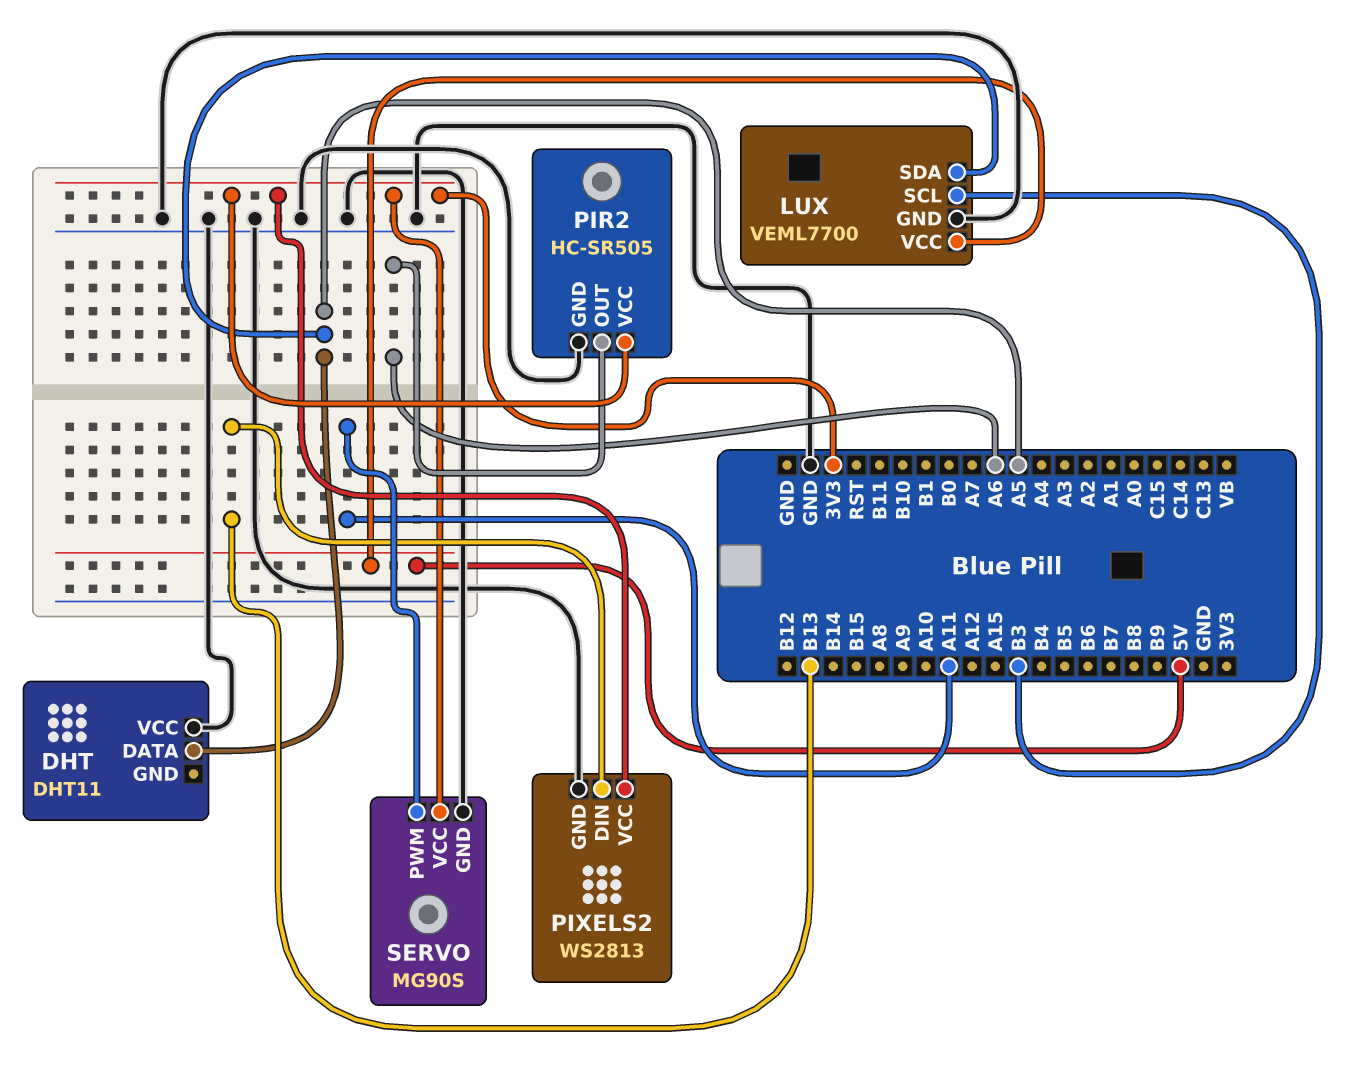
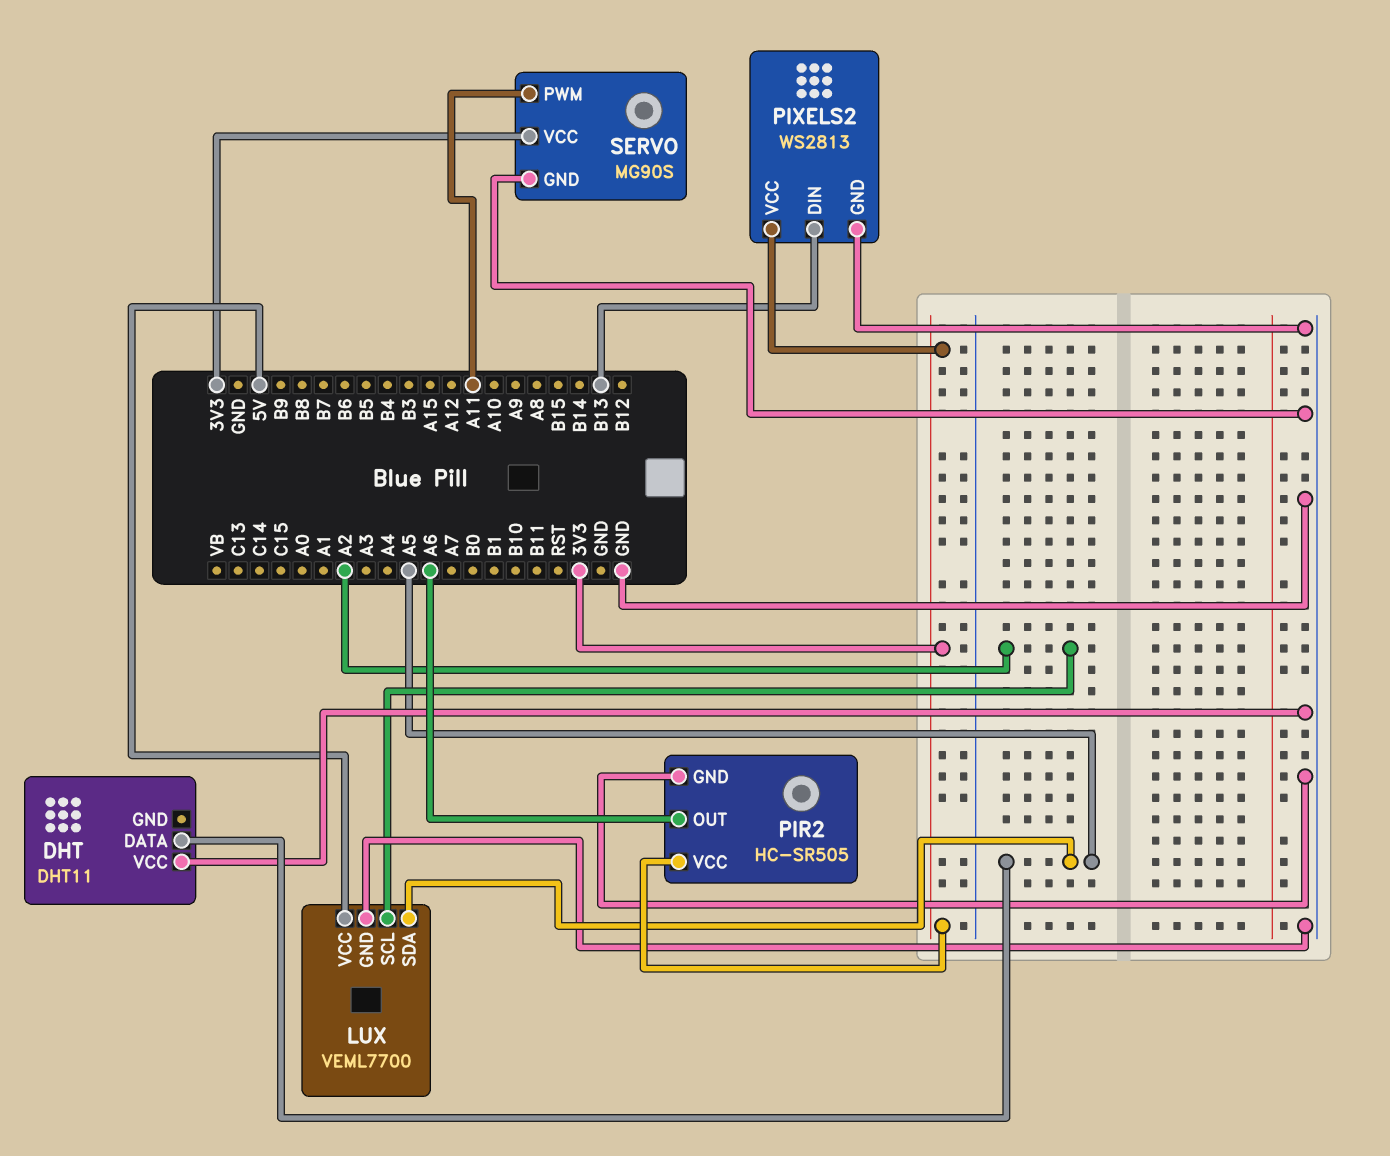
LUX pin SCL: B3 -> A2

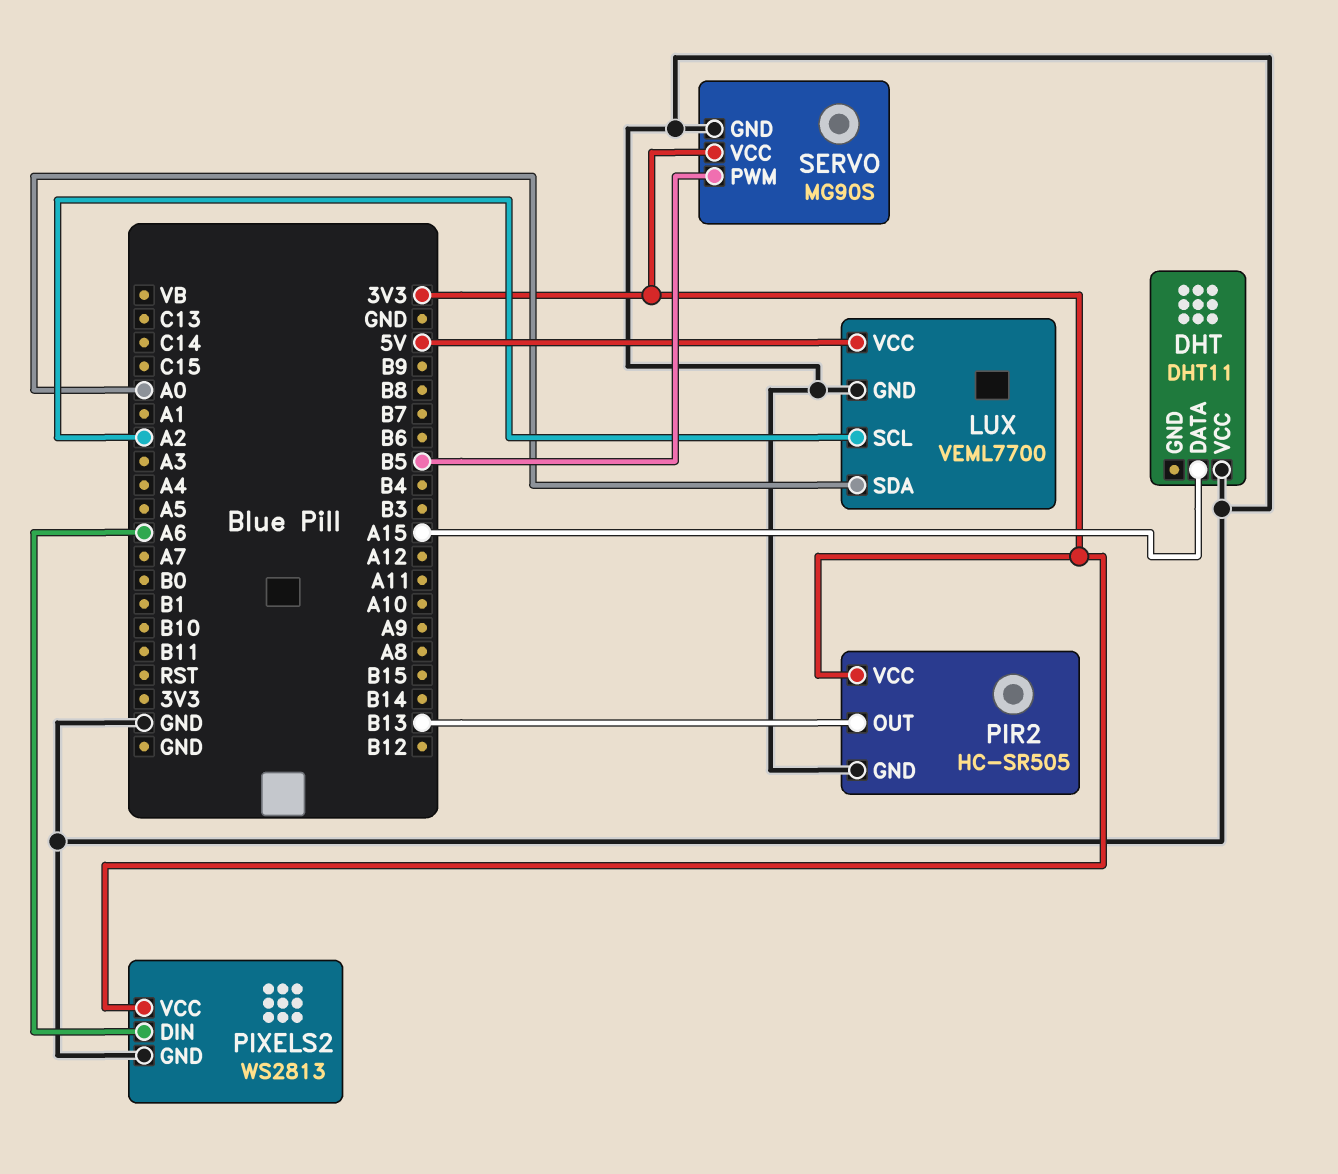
DHT pin DATA: A5 -> A15
LUX pin SDA: A5 -> A0
PIR2 pin OUT: A6 -> B13
PIXELS2 pin DIN: B13 -> A6
SERVO pin PWM: A11 -> B5

